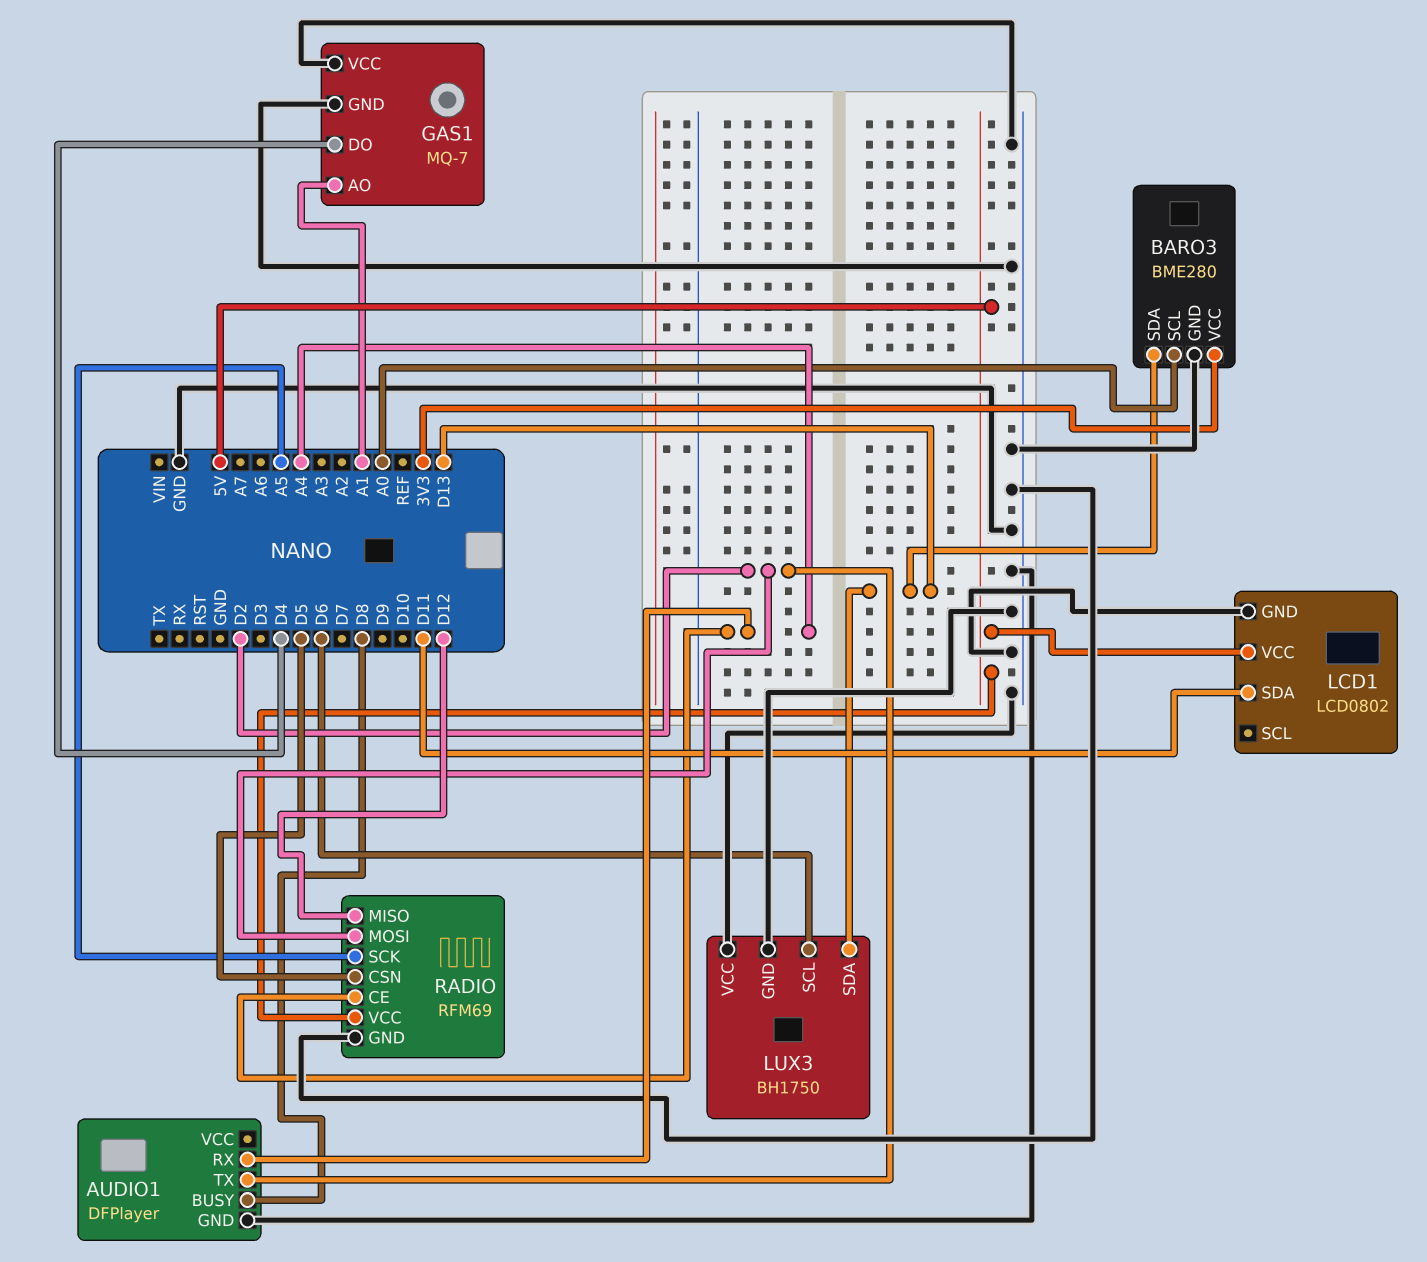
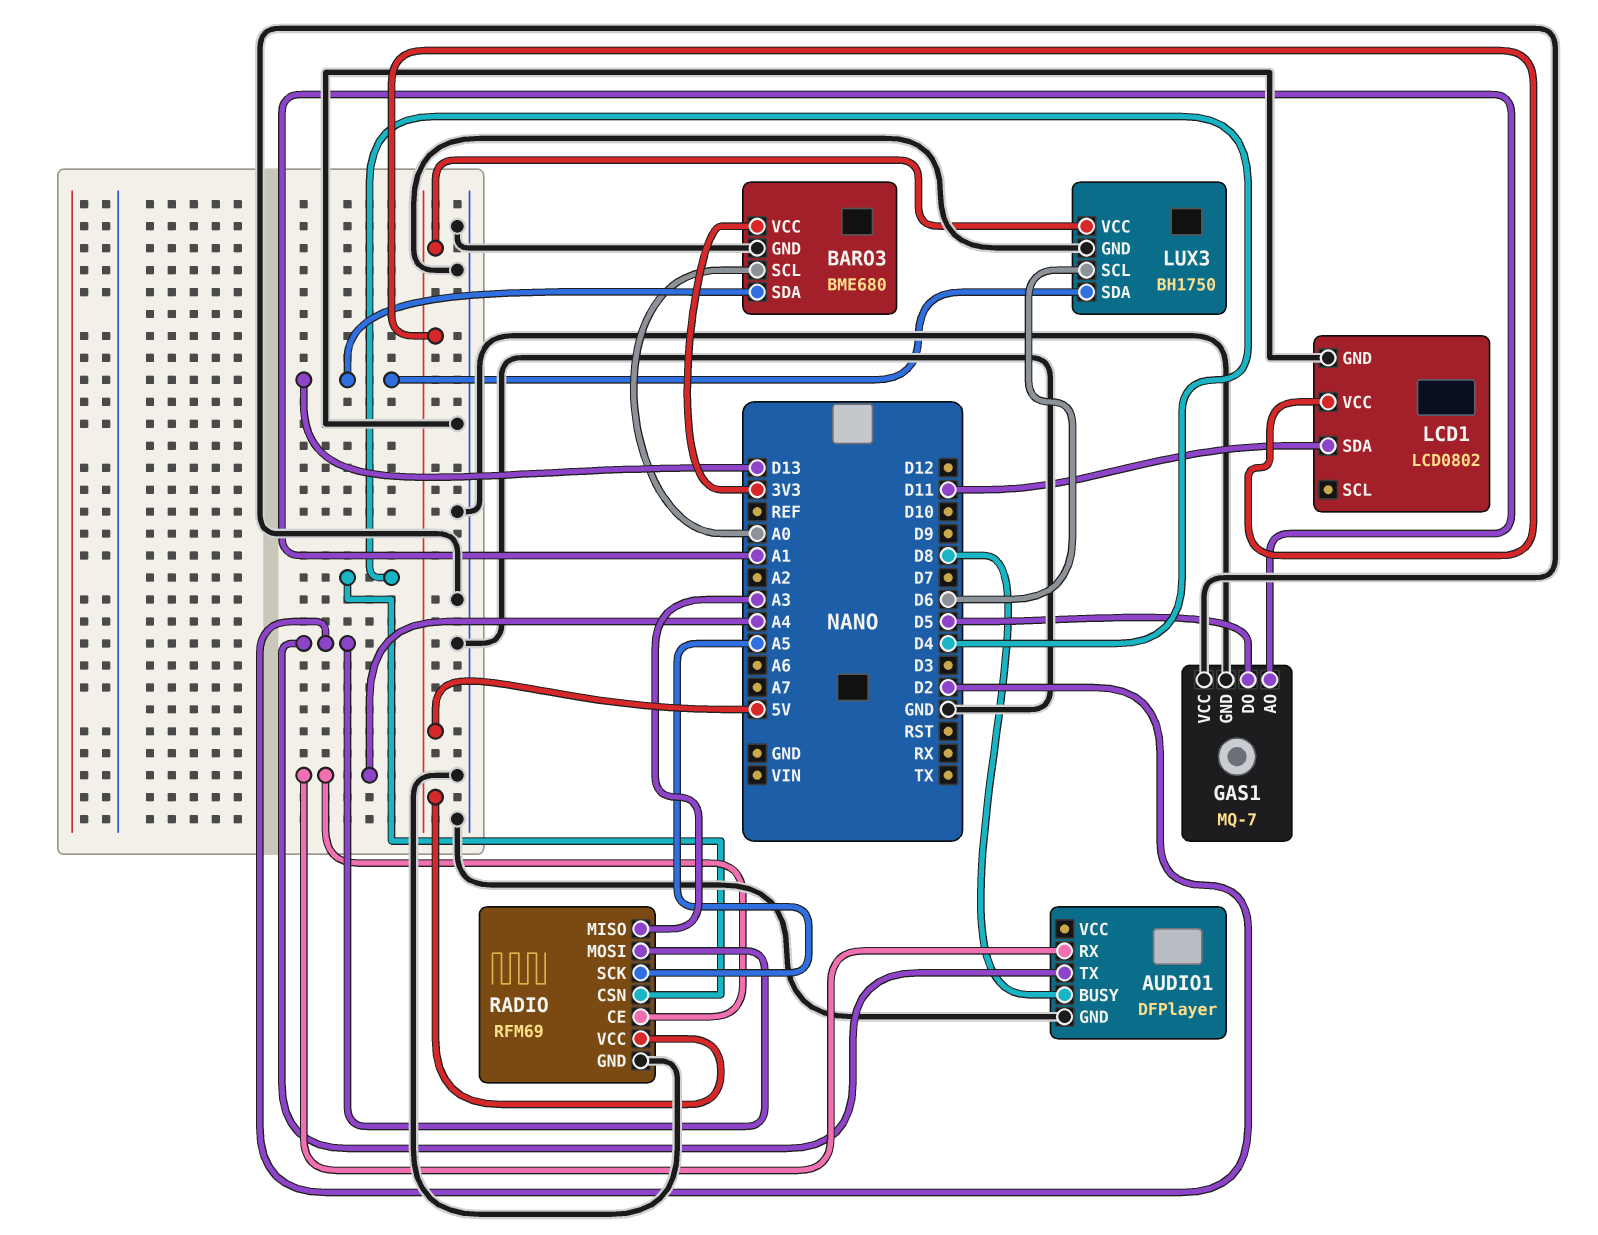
BARO3: BME280 -> BME680
GAS1 pin DO: D4 -> D5
LUX3 pin VCC: GND -> 5V
RADIO pin CSN: D5 -> D4
RADIO pin MISO: D12 -> A3

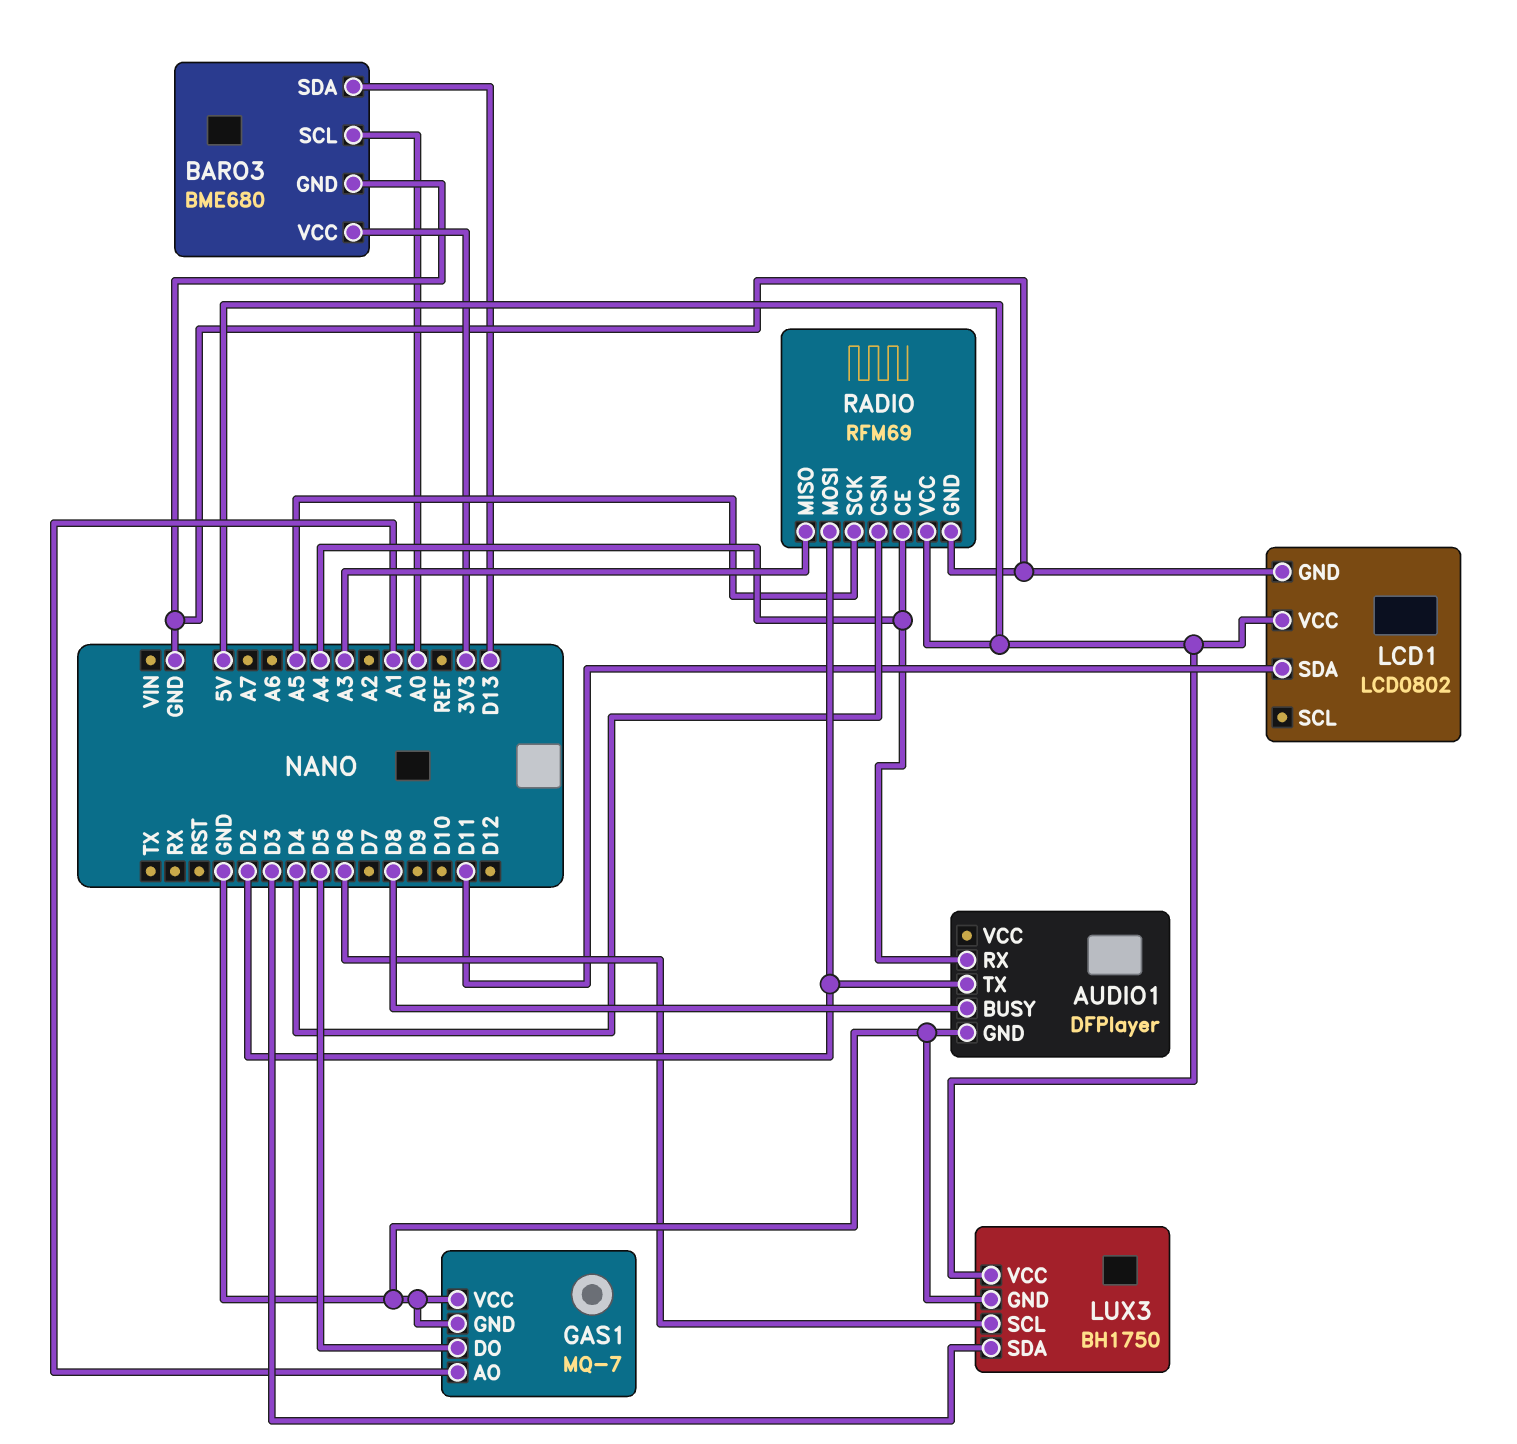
LUX3 pin SDA: D13 -> D3

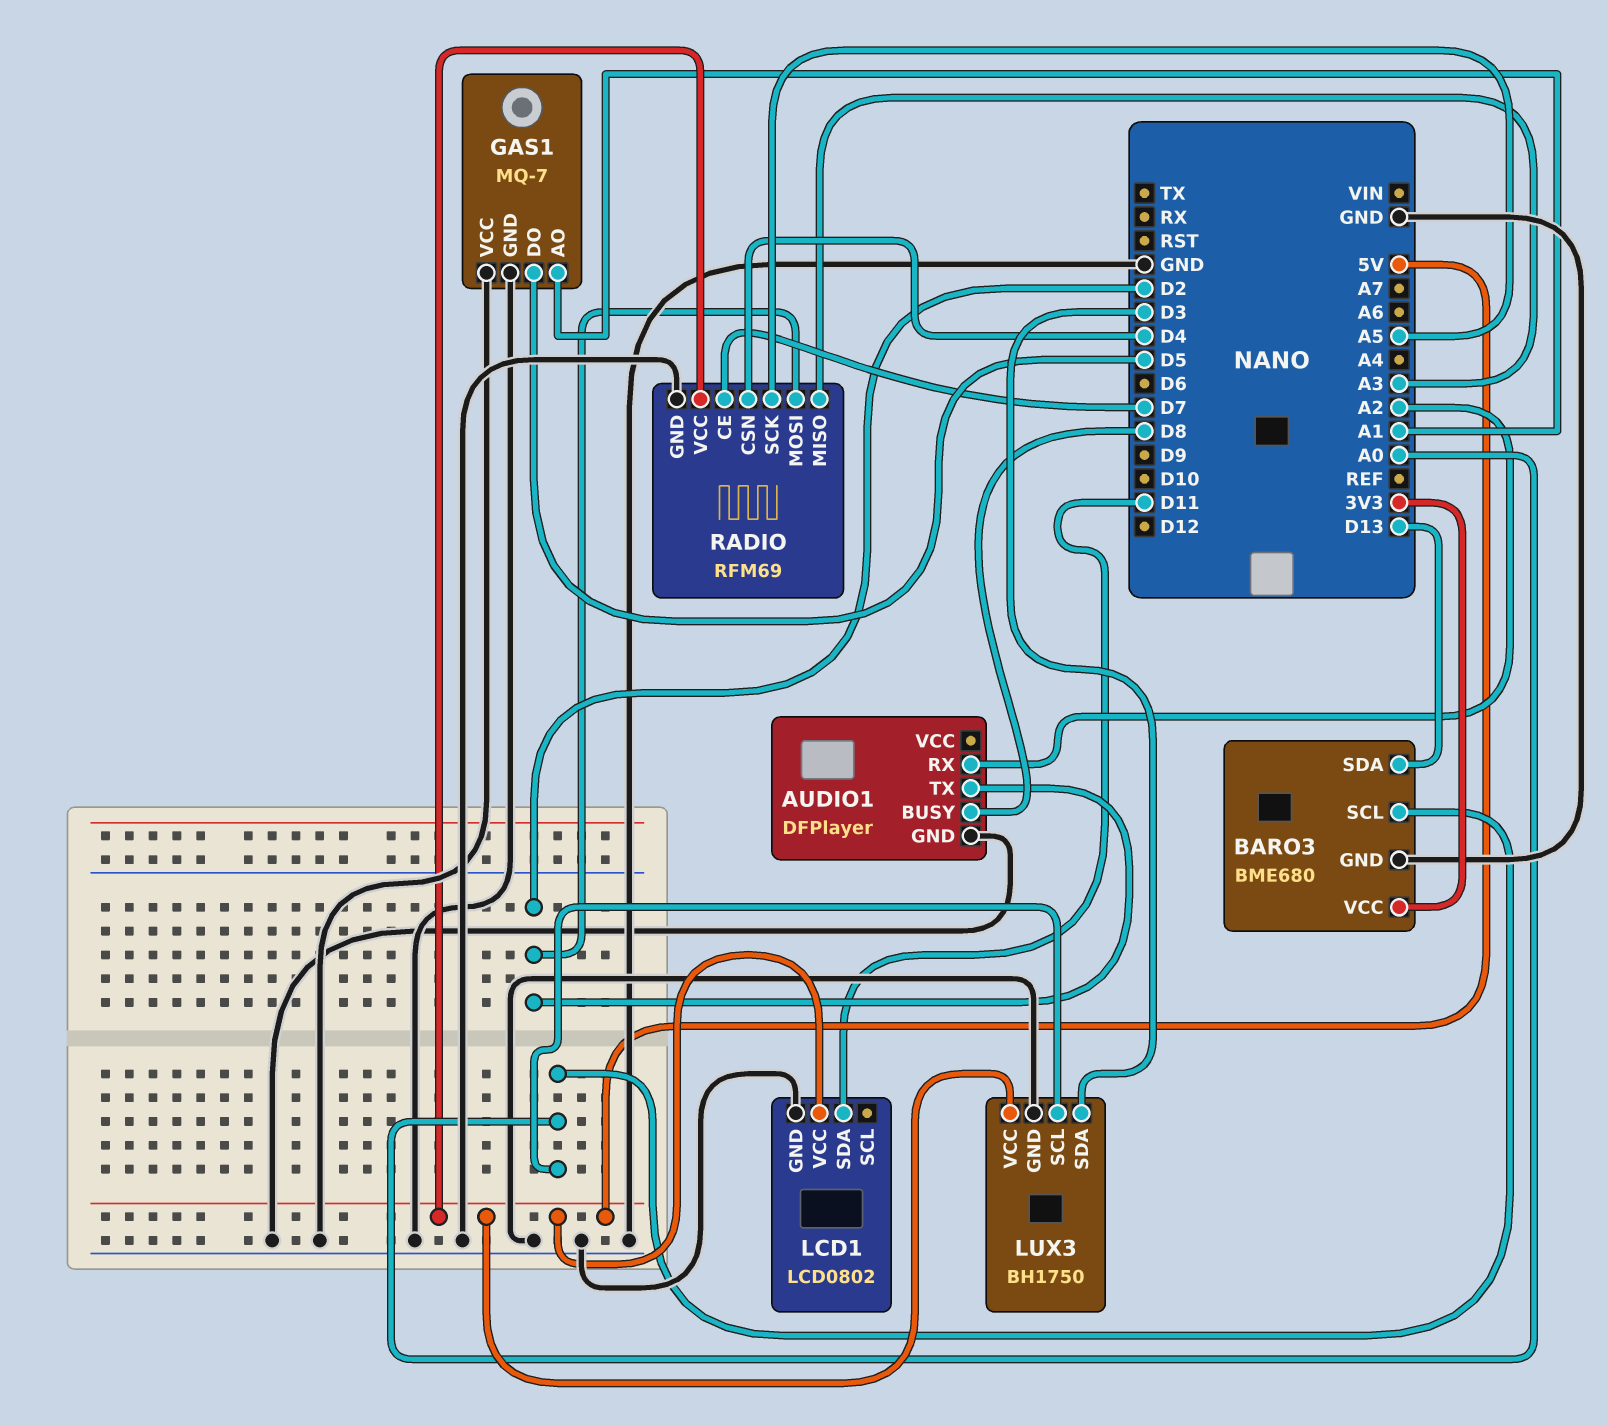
AUDIO1 pin RX: A4 -> A2
LUX3 pin SCL: D6 -> A0
RADIO pin CE: A4 -> D7

